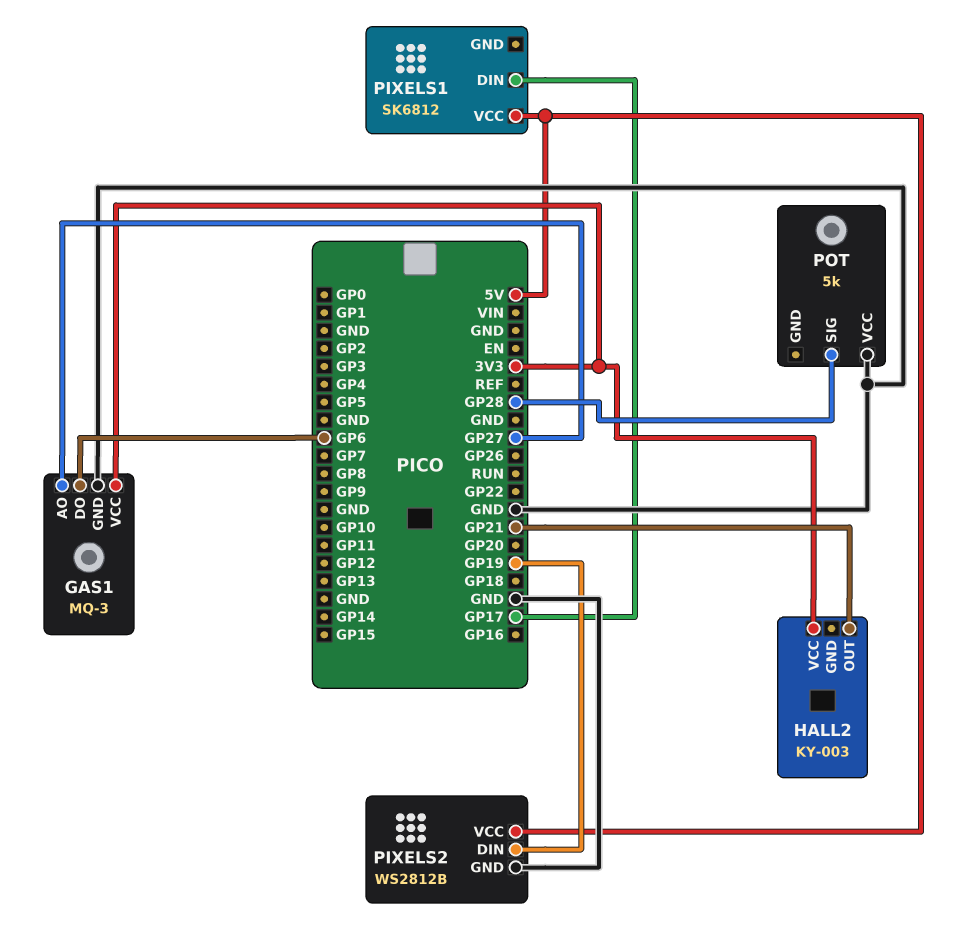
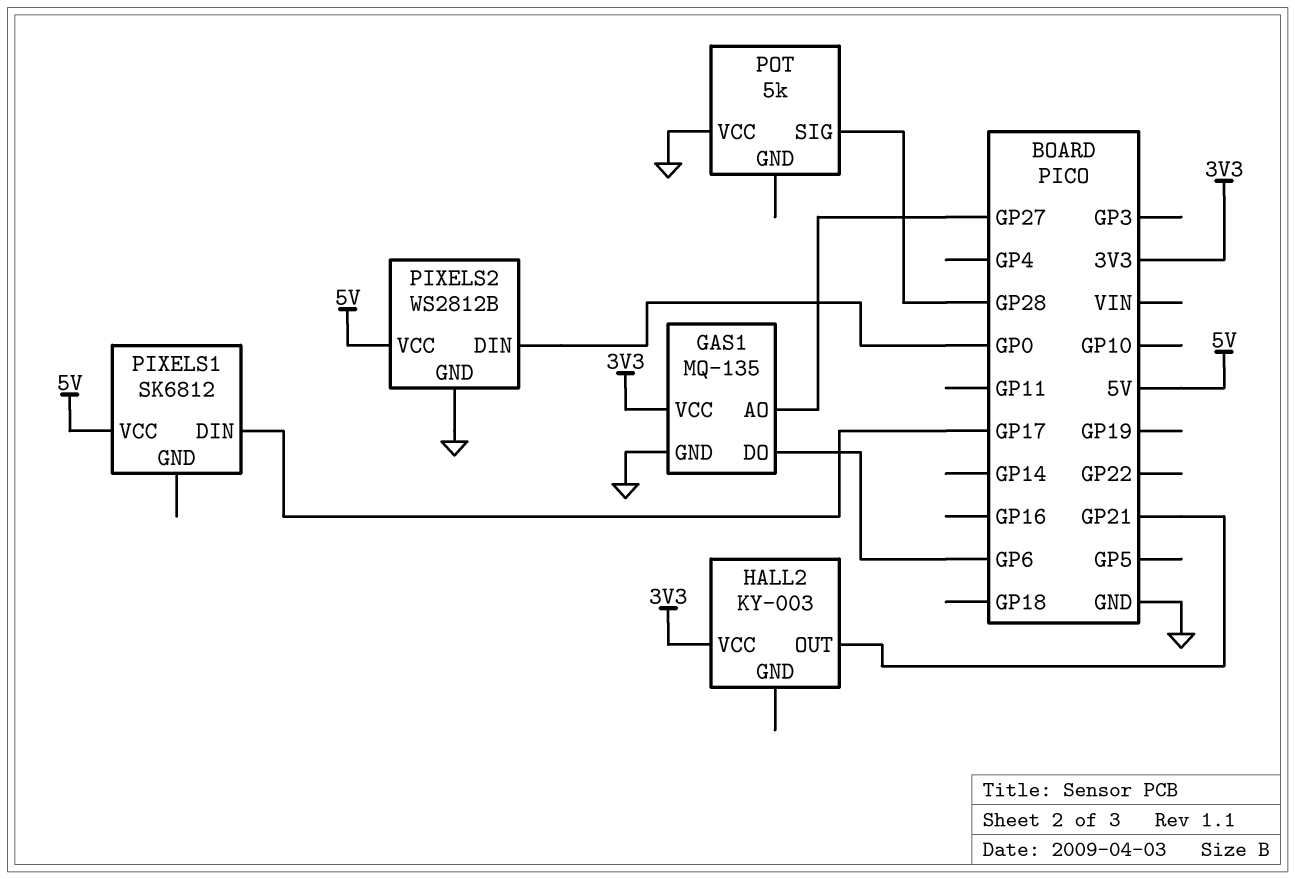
GAS1: MQ-3 -> MQ-135
PIXELS2 pin DIN: GP19 -> GP0

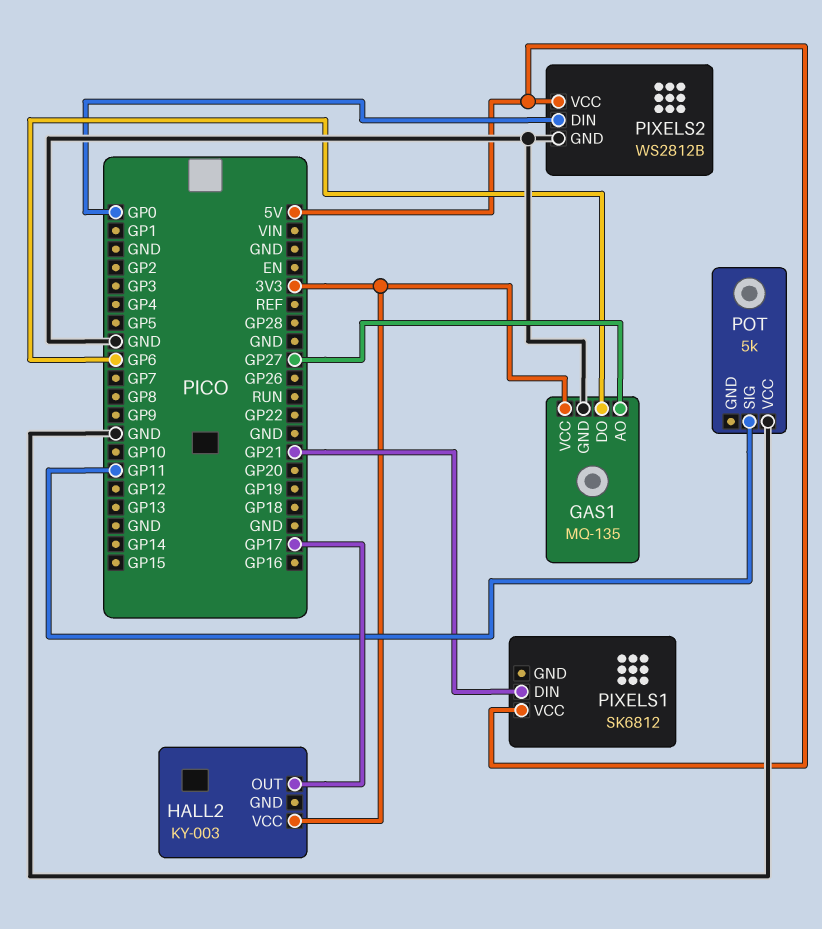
HALL2 pin OUT: GP21 -> GP17
PIXELS1 pin DIN: GP17 -> GP21
POT pin SIG: GP28 -> GP11

